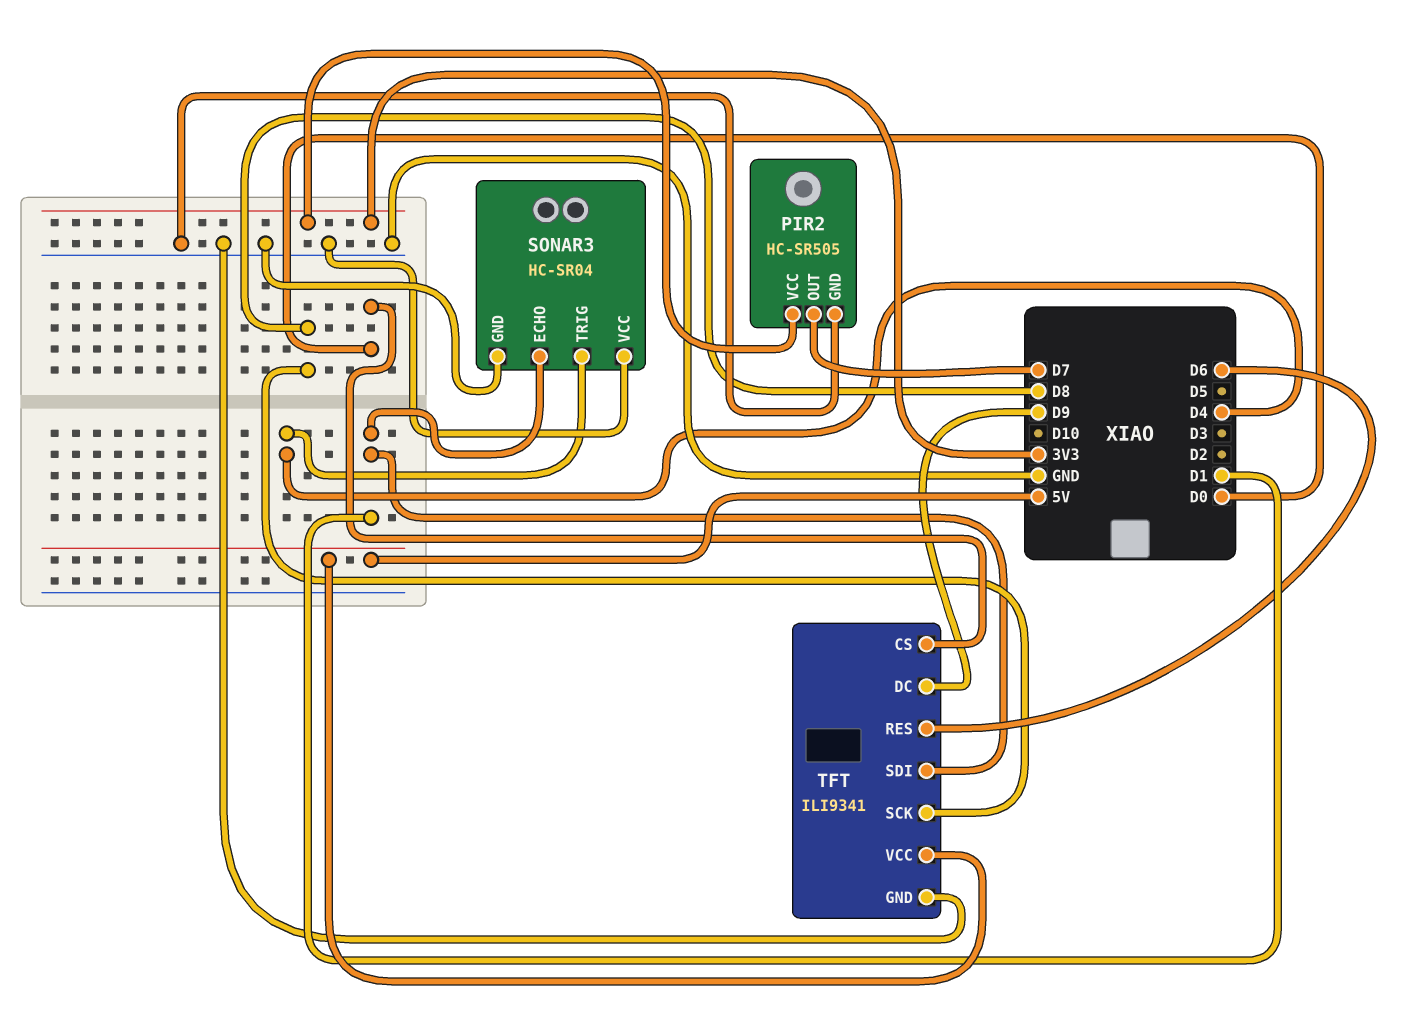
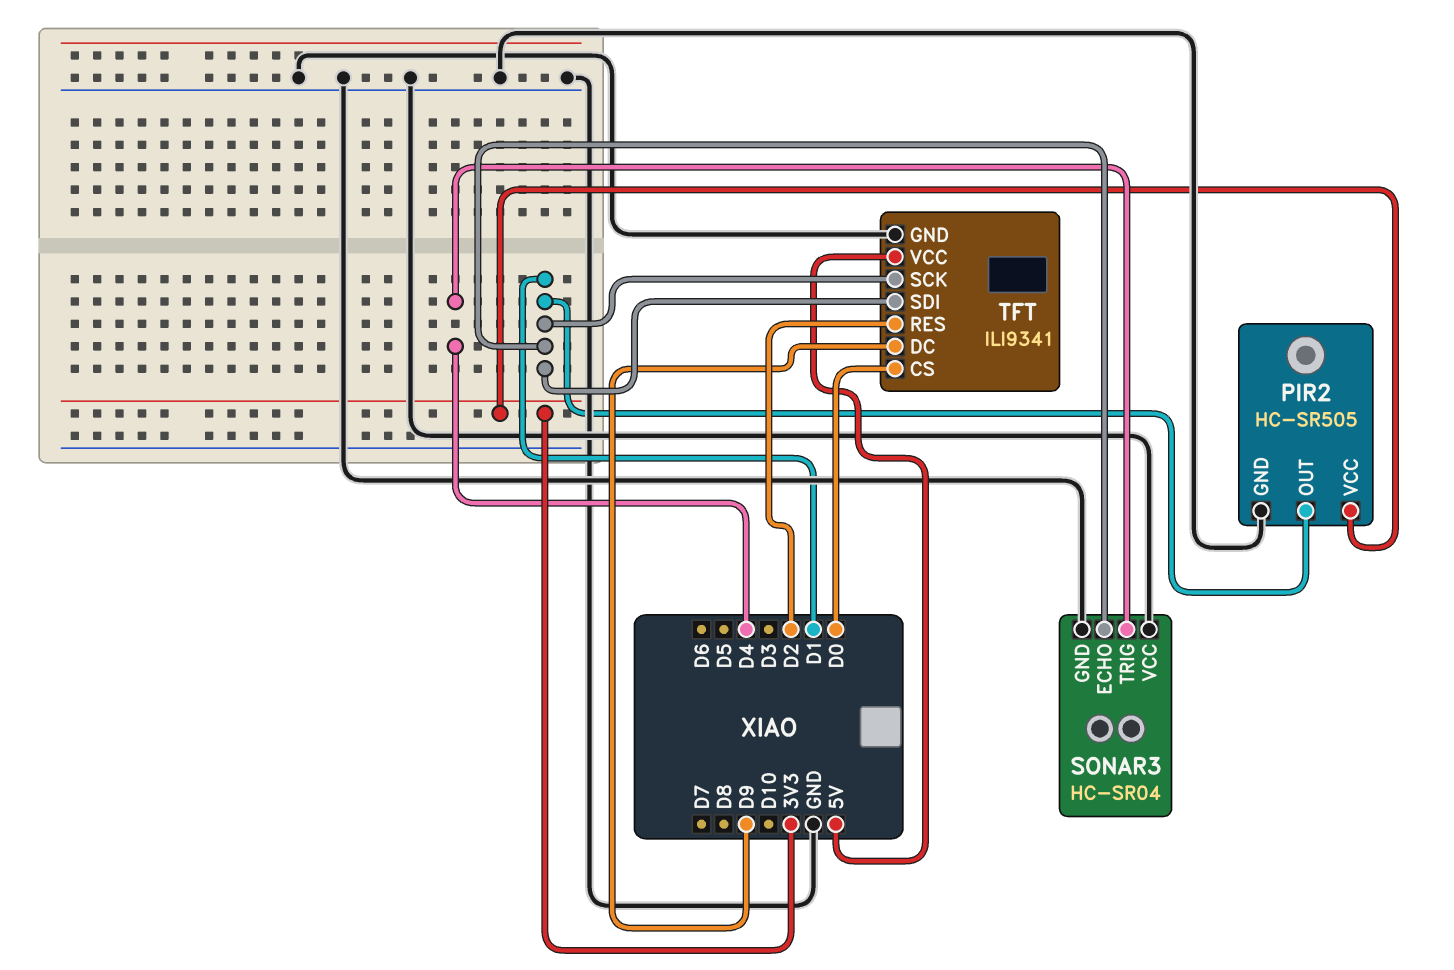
PIR2 pin OUT: D7 -> D1
TFT pin RES: D6 -> D2
TFT pin SCK: D8 -> D1

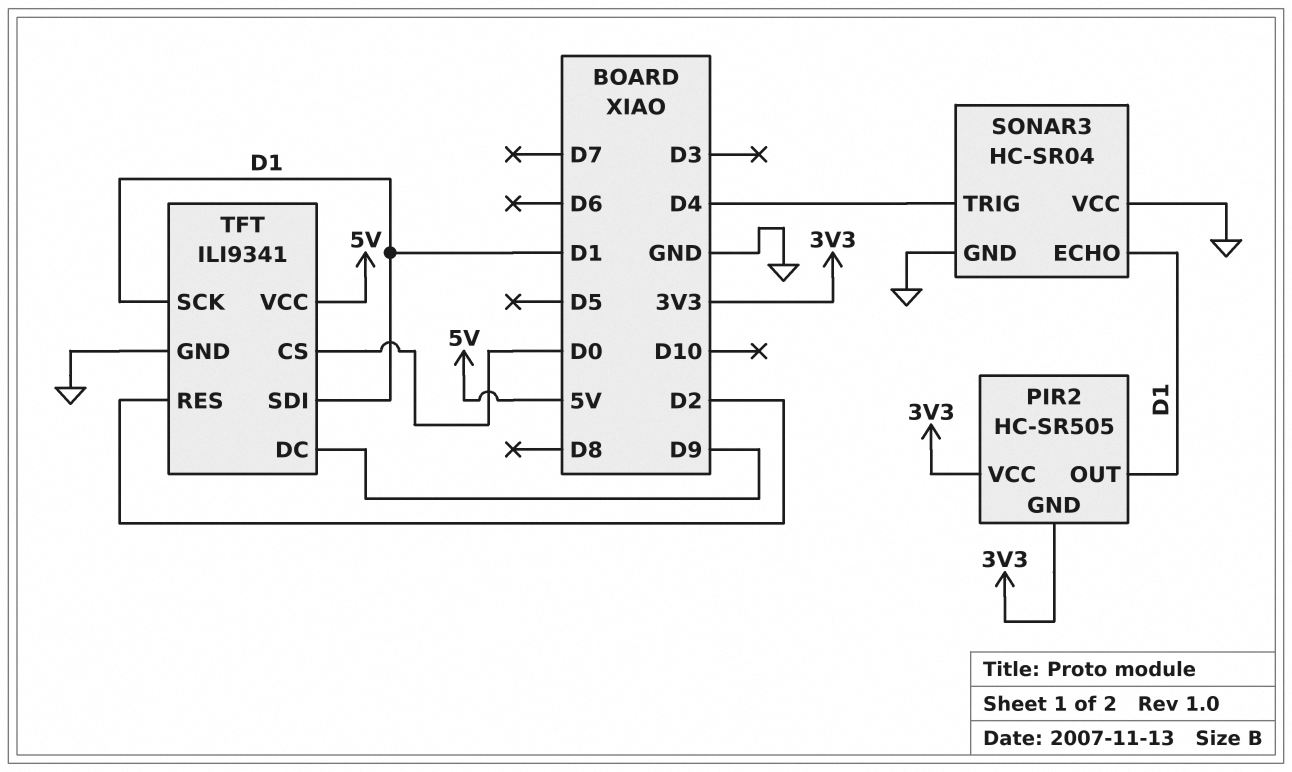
PIR2 pin GND: GND -> 3V3

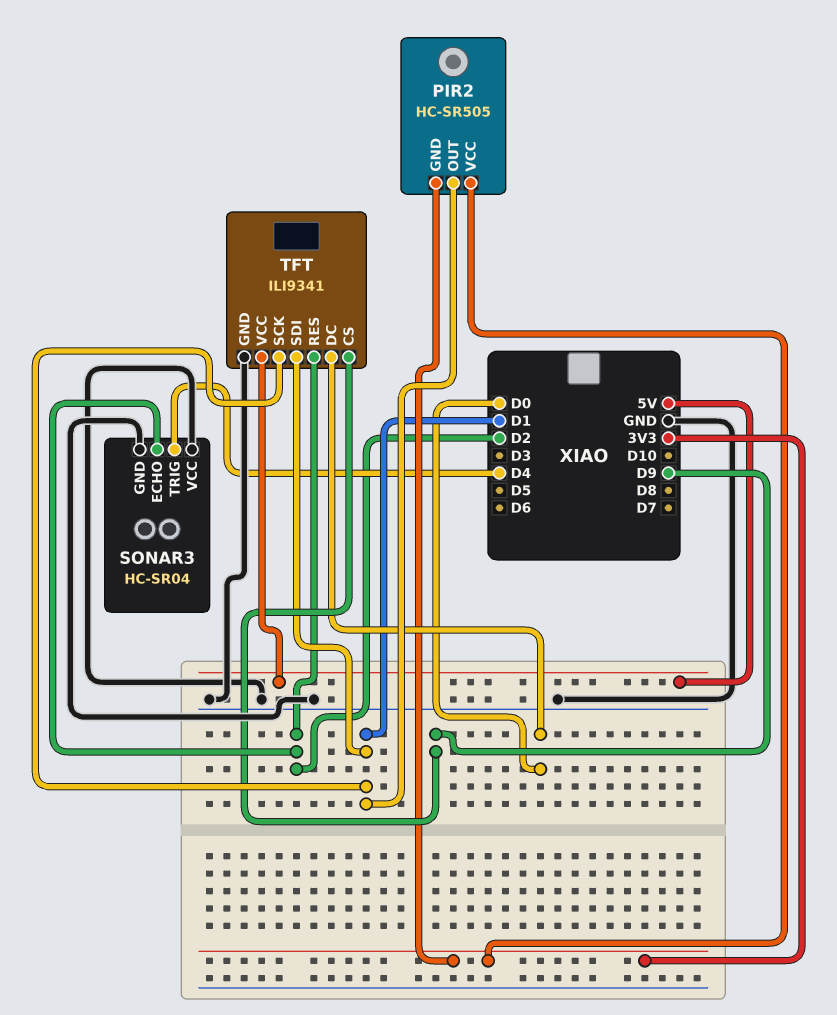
SONAR3 pin ECHO: D1 -> D2
TFT pin CS: D0 -> D9
TFT pin DC: D9 -> D0

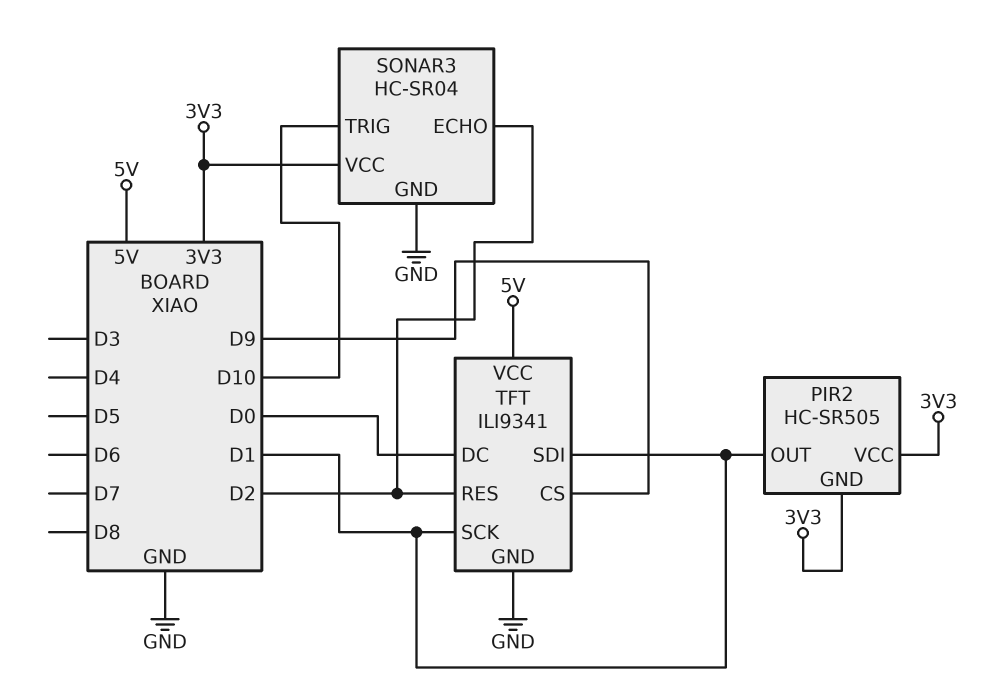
SONAR3 pin TRIG: D4 -> D10
SONAR3 pin VCC: GND -> 3V3

